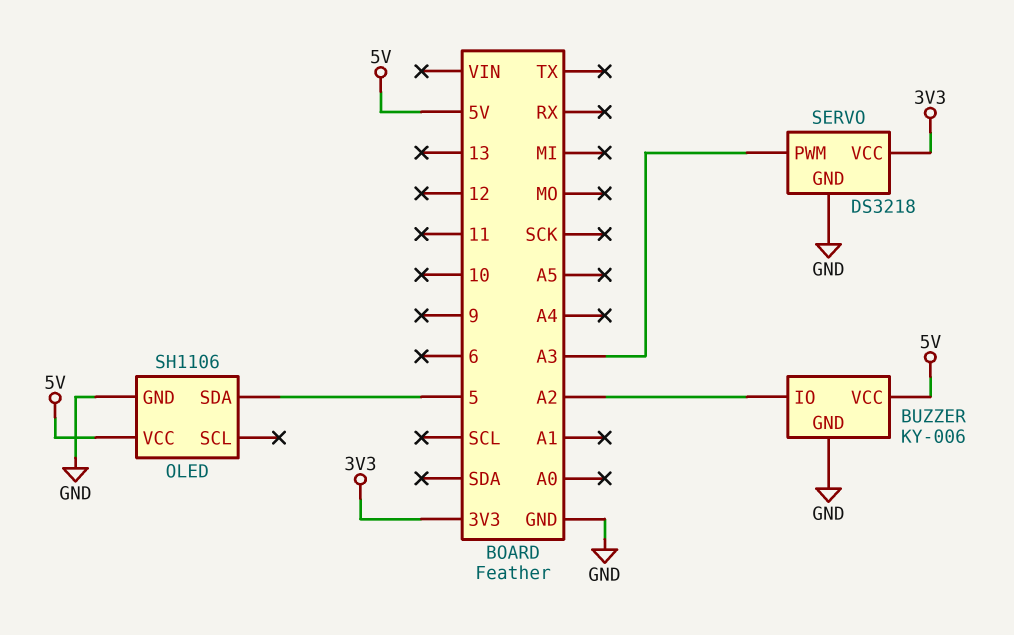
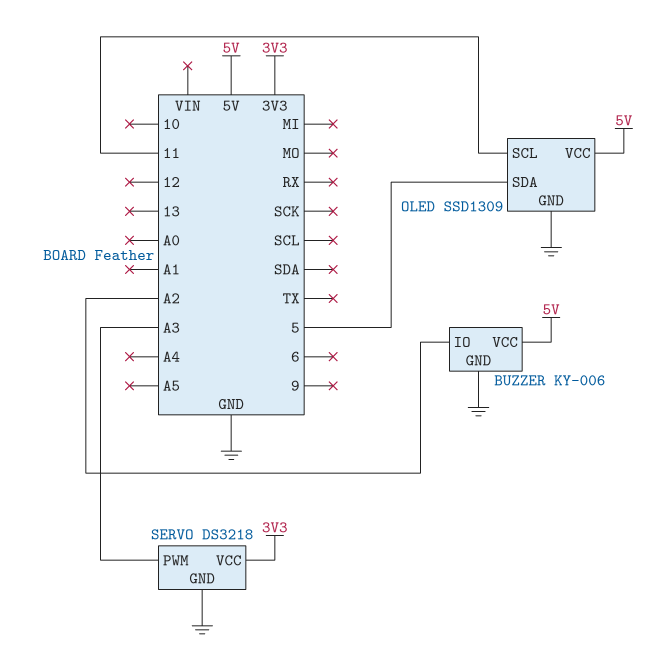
OLED: SH1106 -> SSD1309
OLED pin SCL: none -> 11

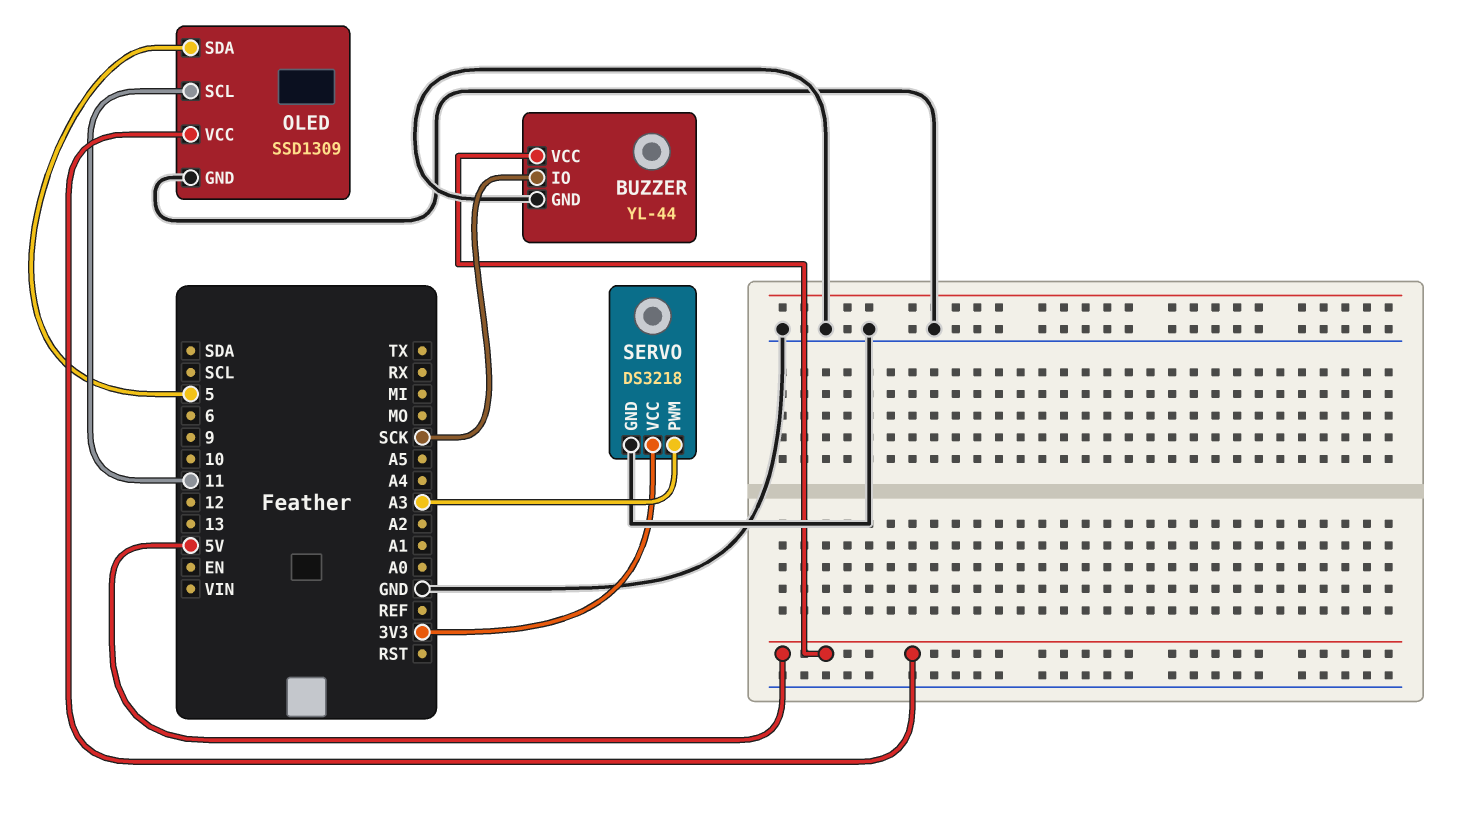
BUZZER: KY-006 -> YL-44
BUZZER pin IO: A2 -> SCK

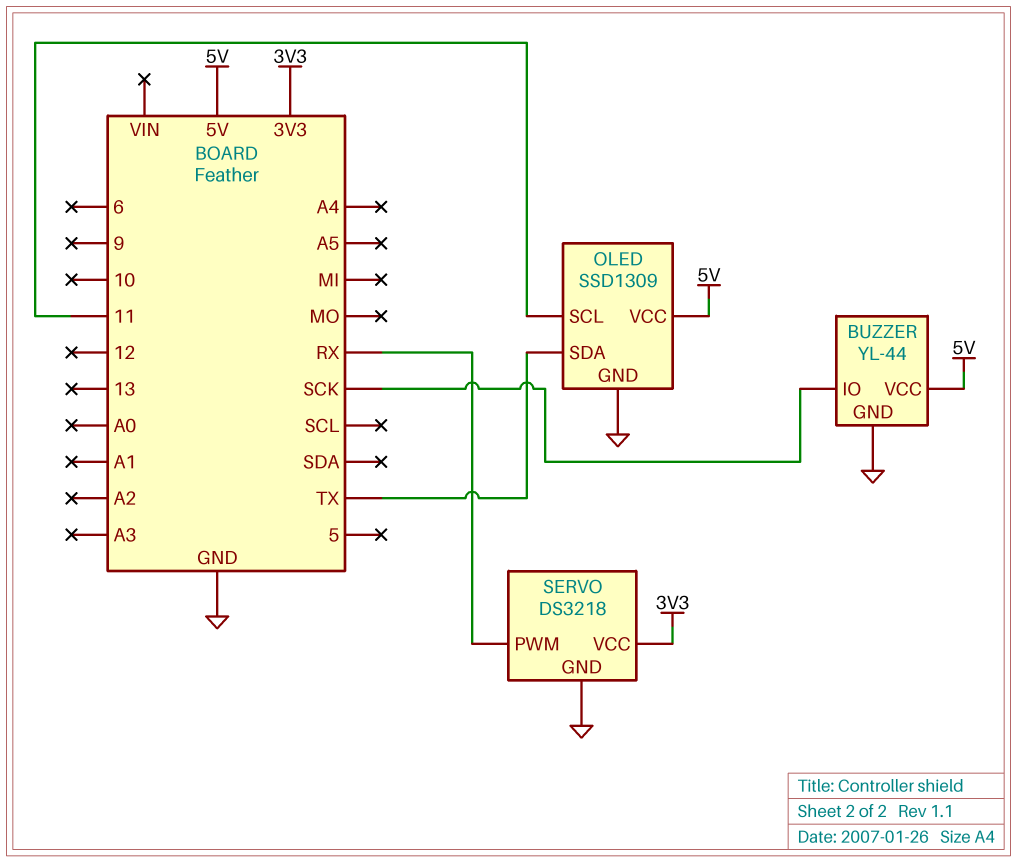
OLED pin SDA: 5 -> TX
SERVO pin PWM: A3 -> RX

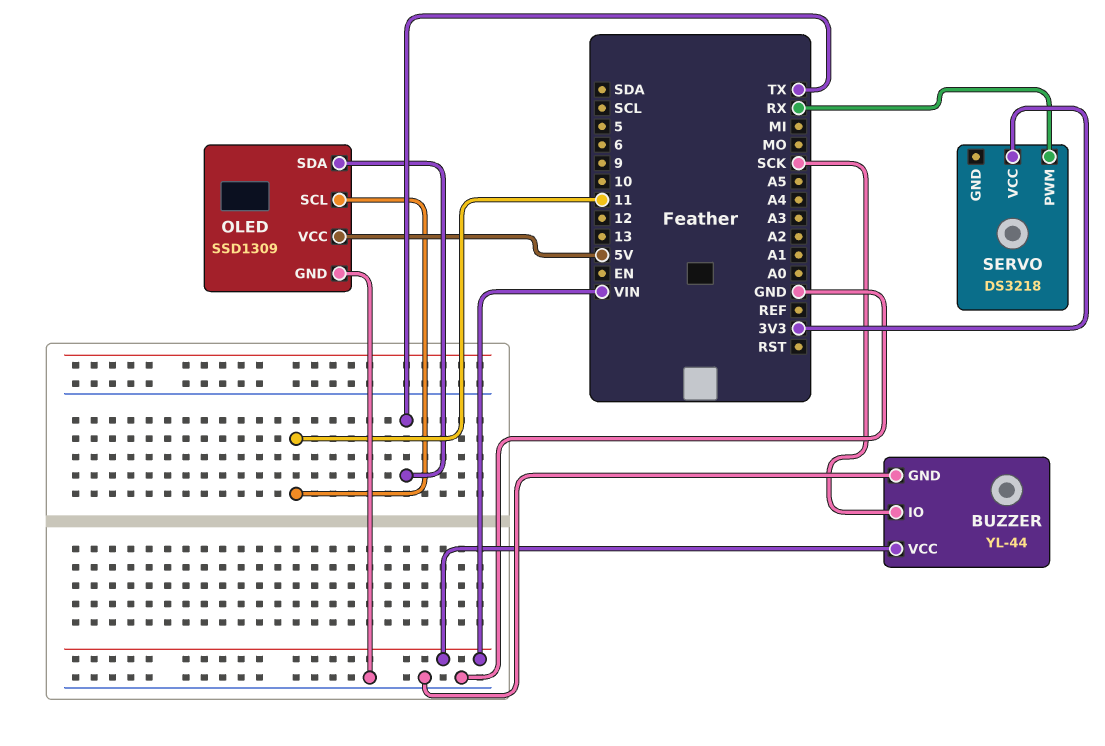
BUZZER pin VCC: 5V -> VIN
SERVO pin GND: GND -> none

